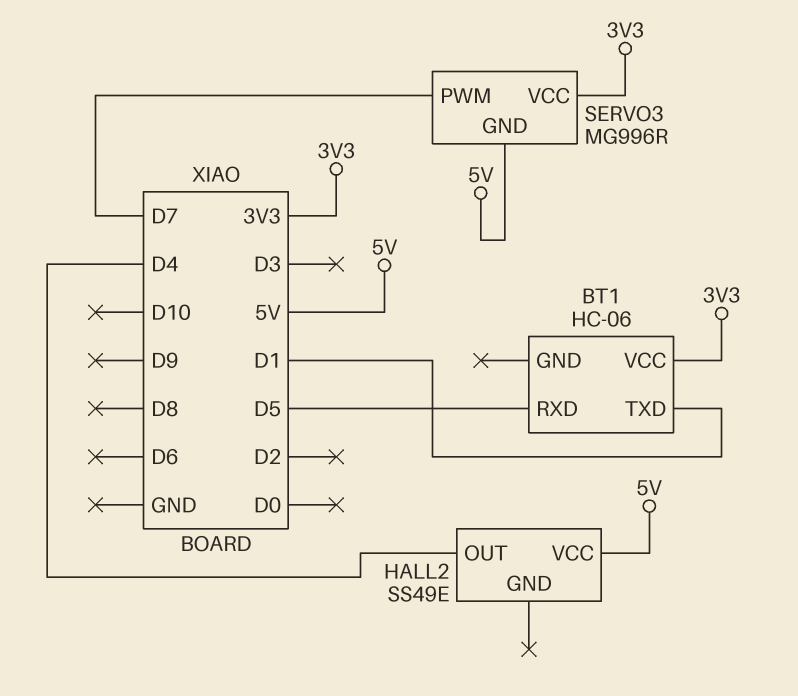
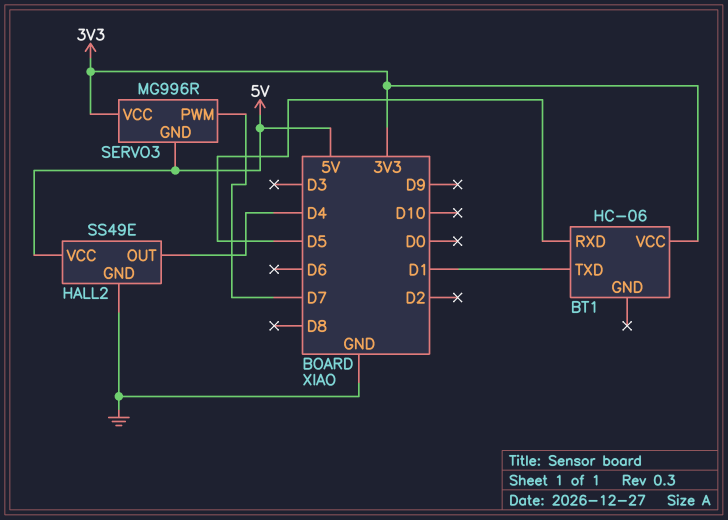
HALL2 pin GND: none -> GND

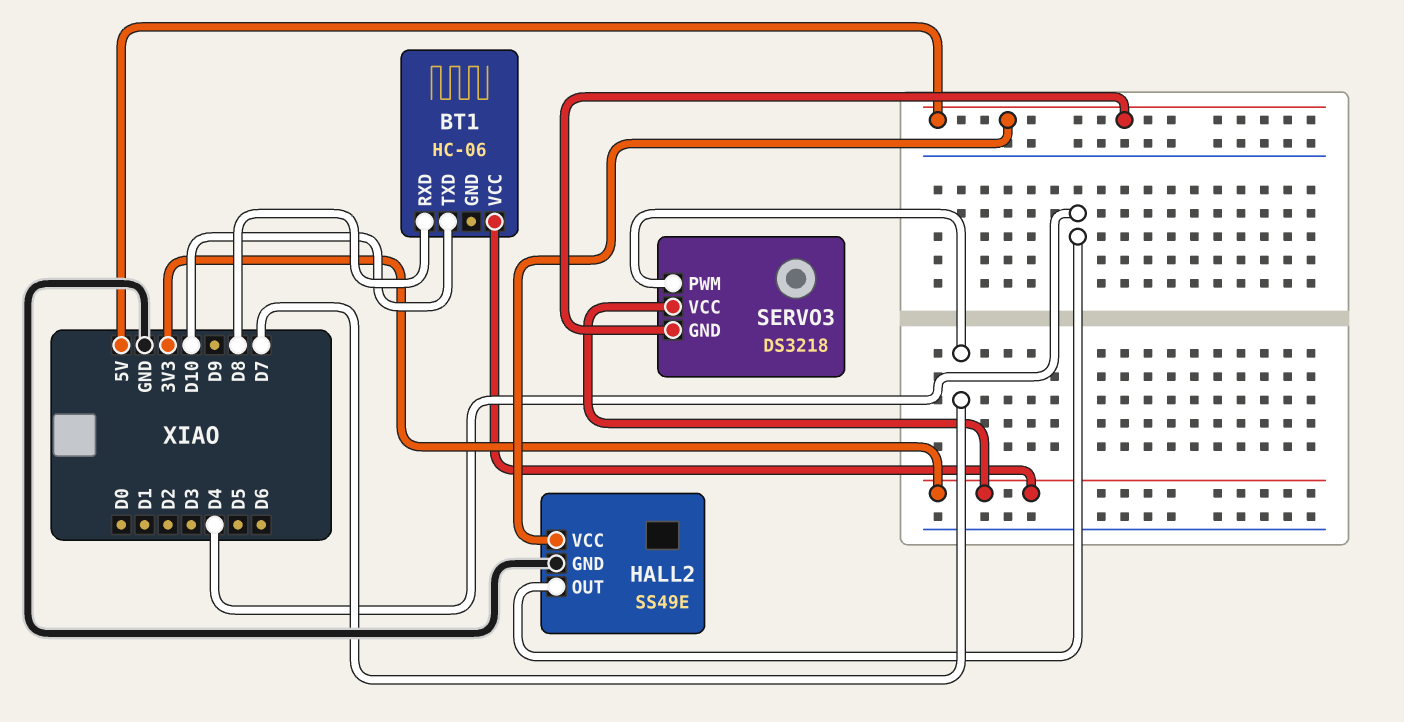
BT1 pin RXD: D5 -> D8
BT1 pin TXD: D1 -> D10
SERVO3: MG996R -> DS3218

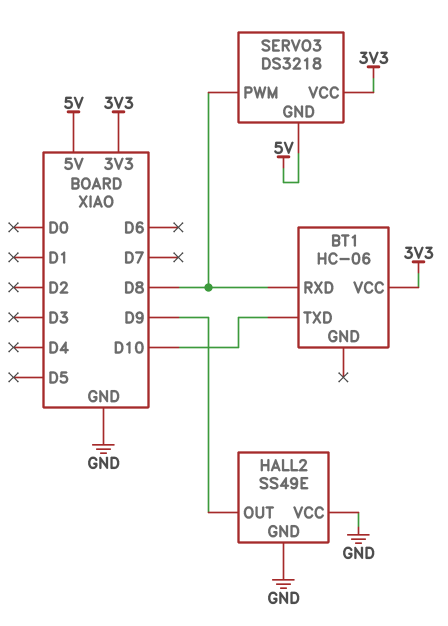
HALL2 pin OUT: D4 -> D9
HALL2 pin VCC: 5V -> GND
SERVO3 pin PWM: D7 -> D8

